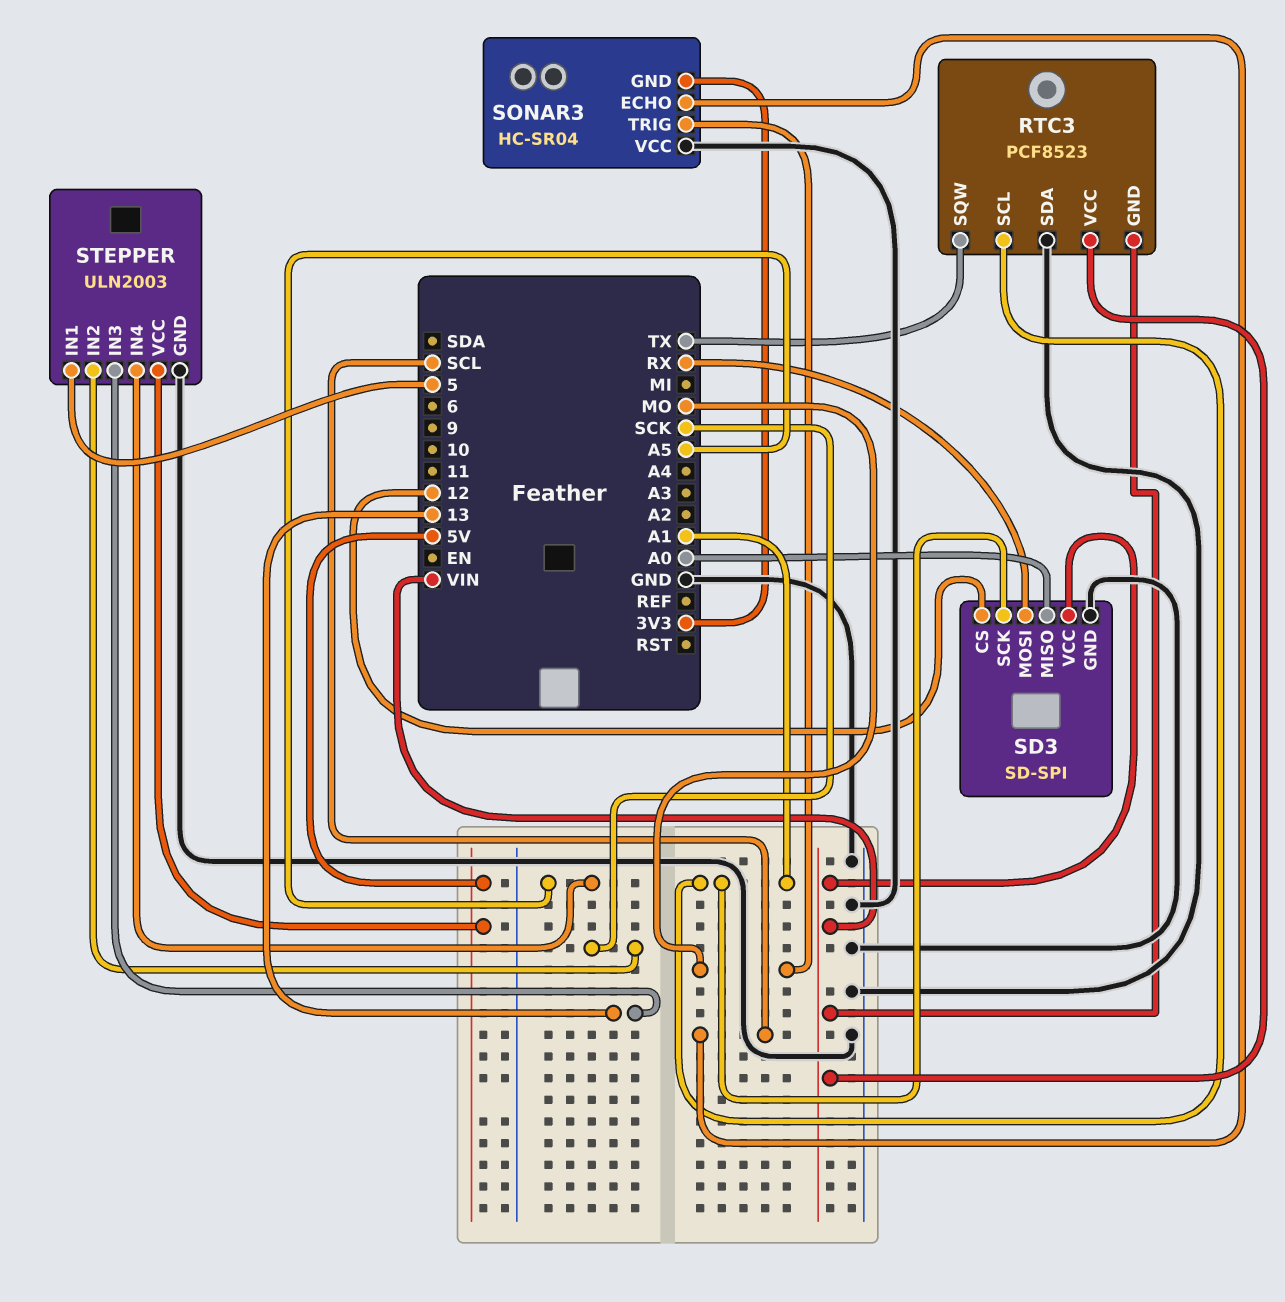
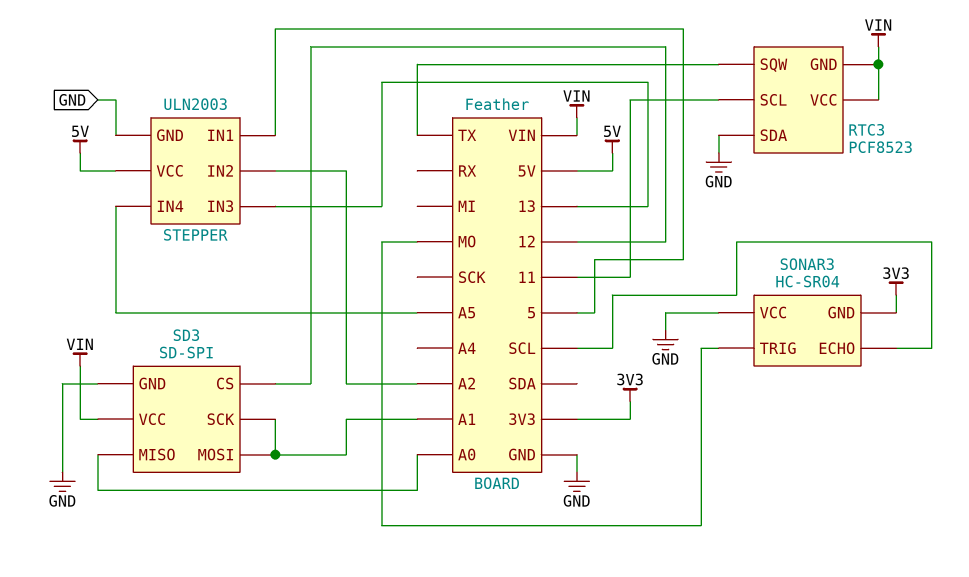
RTC3 pin SCL: A1 -> 11
SD3 pin MOSI: RX -> A1
STEPPER pin IN2: SCK -> A2

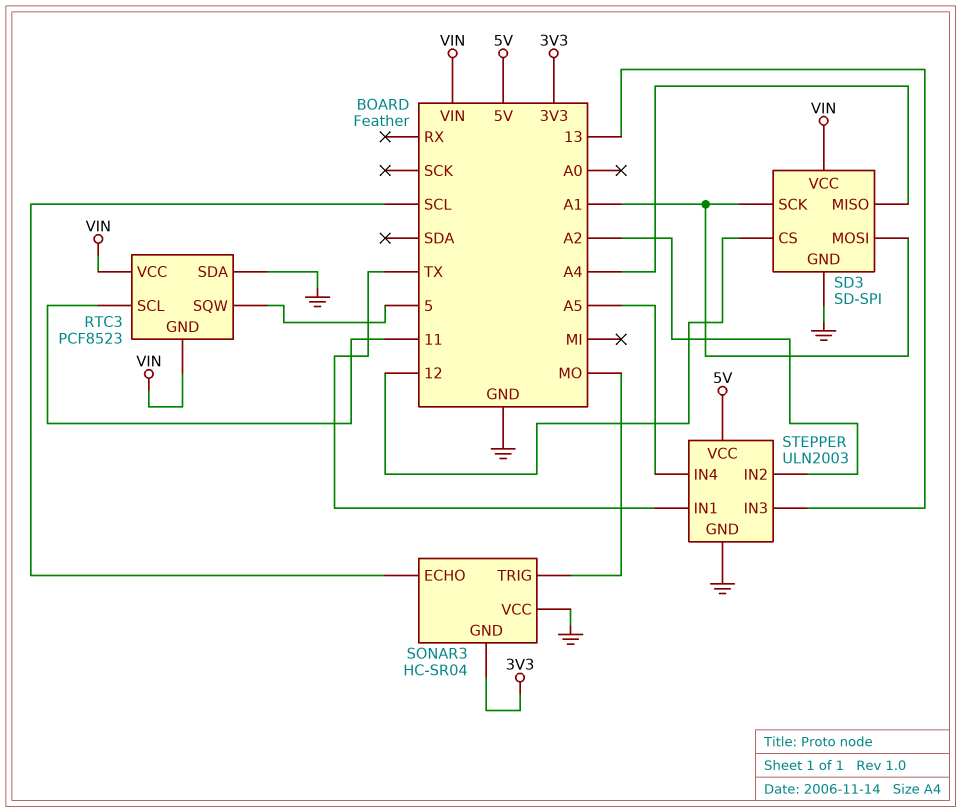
RTC3 pin SQW: TX -> 5
SD3 pin MISO: A0 -> A4
STEPPER pin IN1: 5 -> TX

